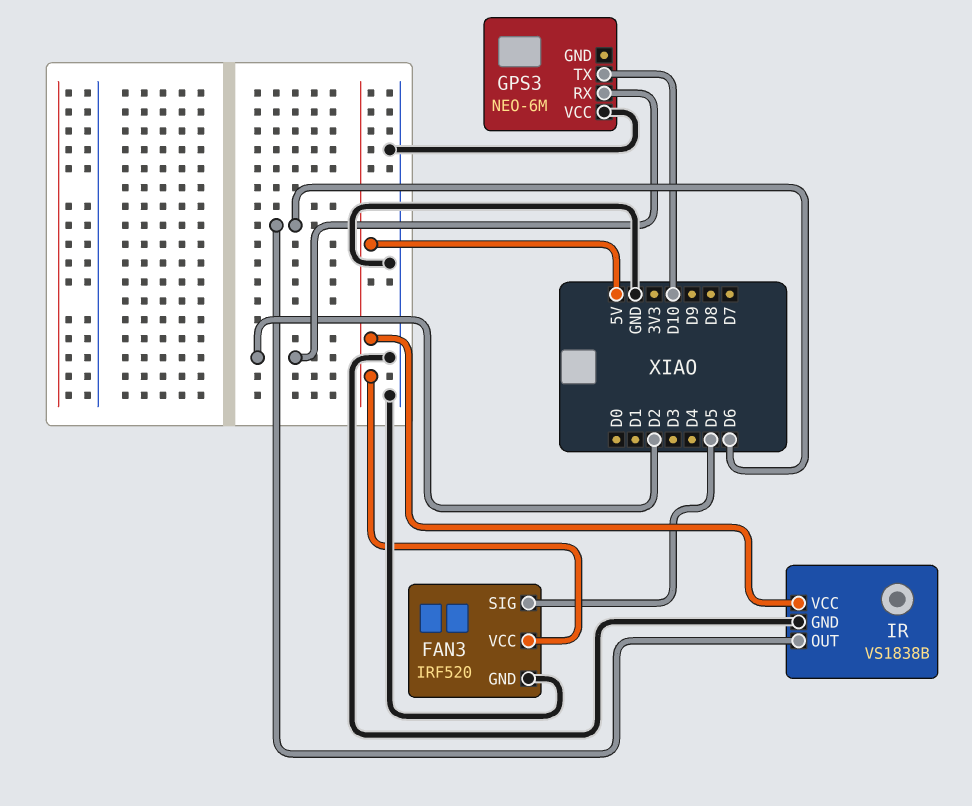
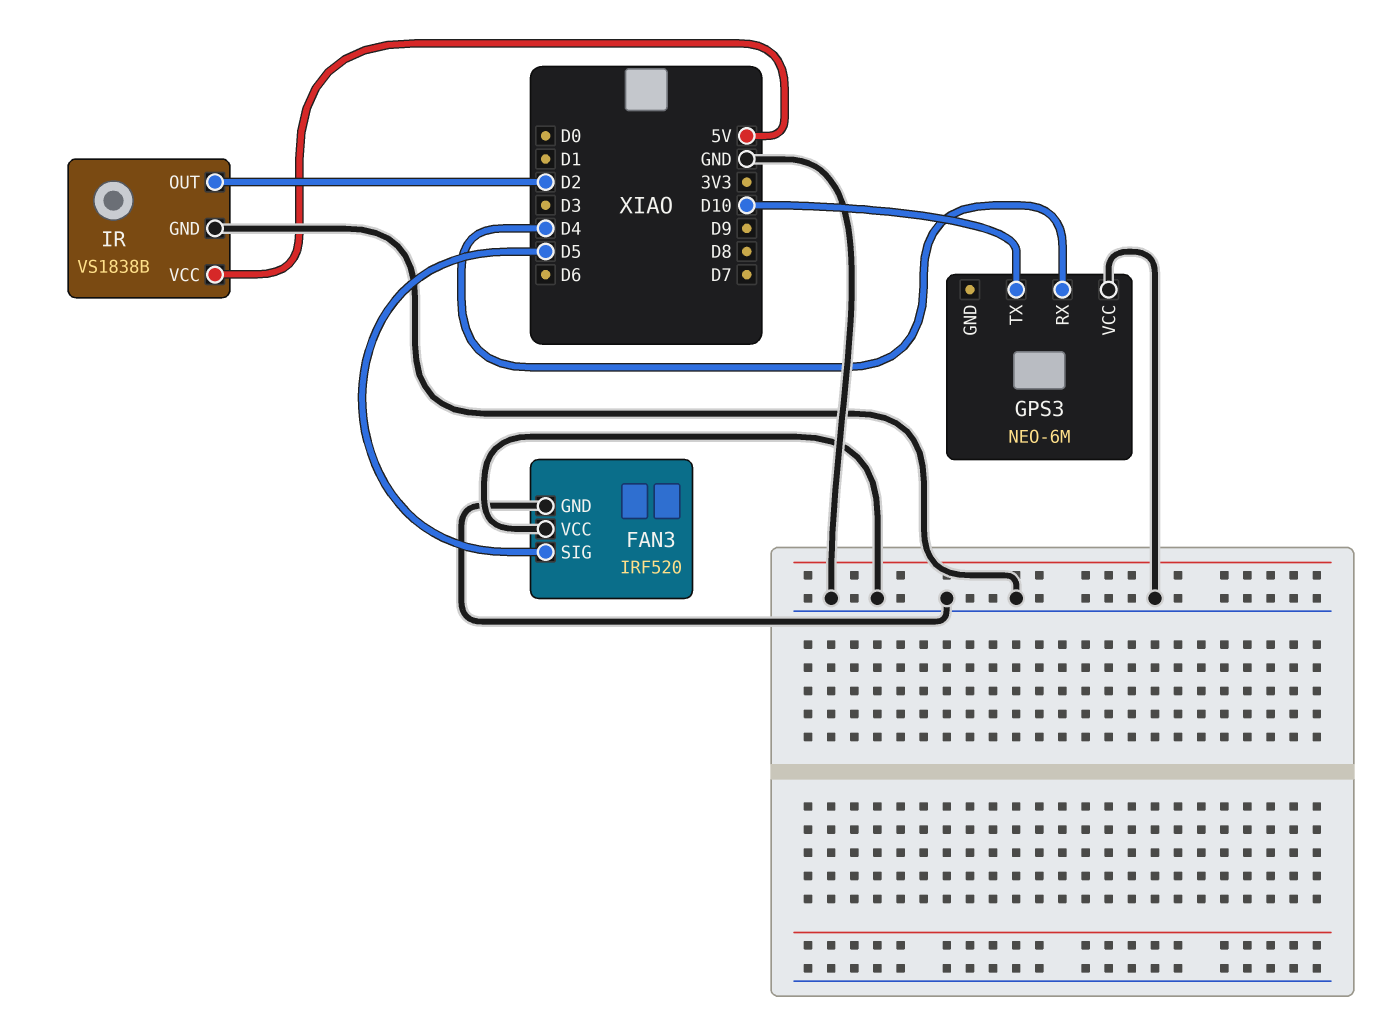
FAN3 pin VCC: 5V -> GND
GPS3 pin RX: D2 -> D4
IR pin OUT: D6 -> D2

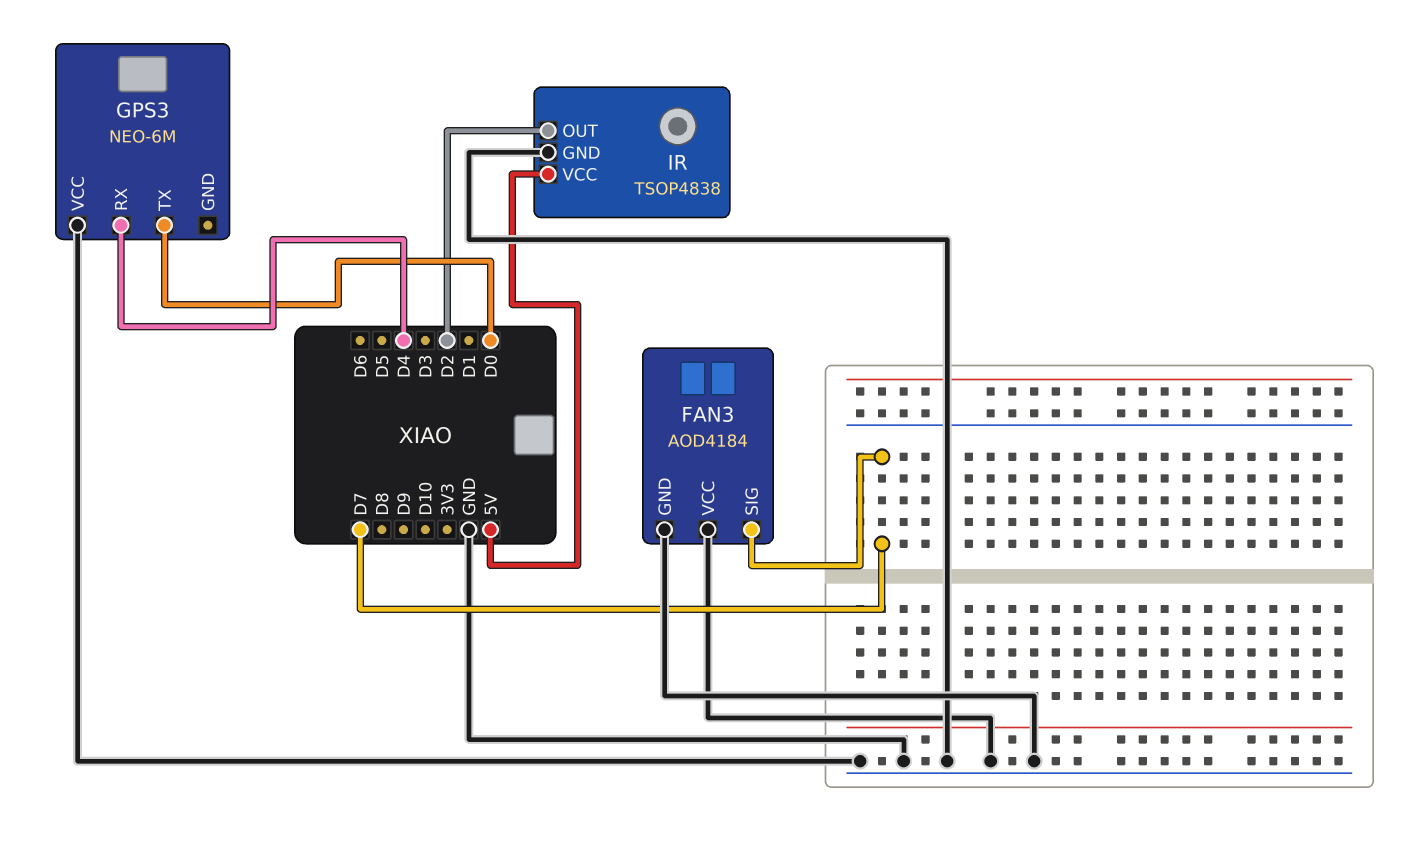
FAN3: IRF520 -> AOD4184
FAN3 pin SIG: D5 -> D7
GPS3 pin TX: D10 -> D0
IR: VS1838B -> TSOP4838

